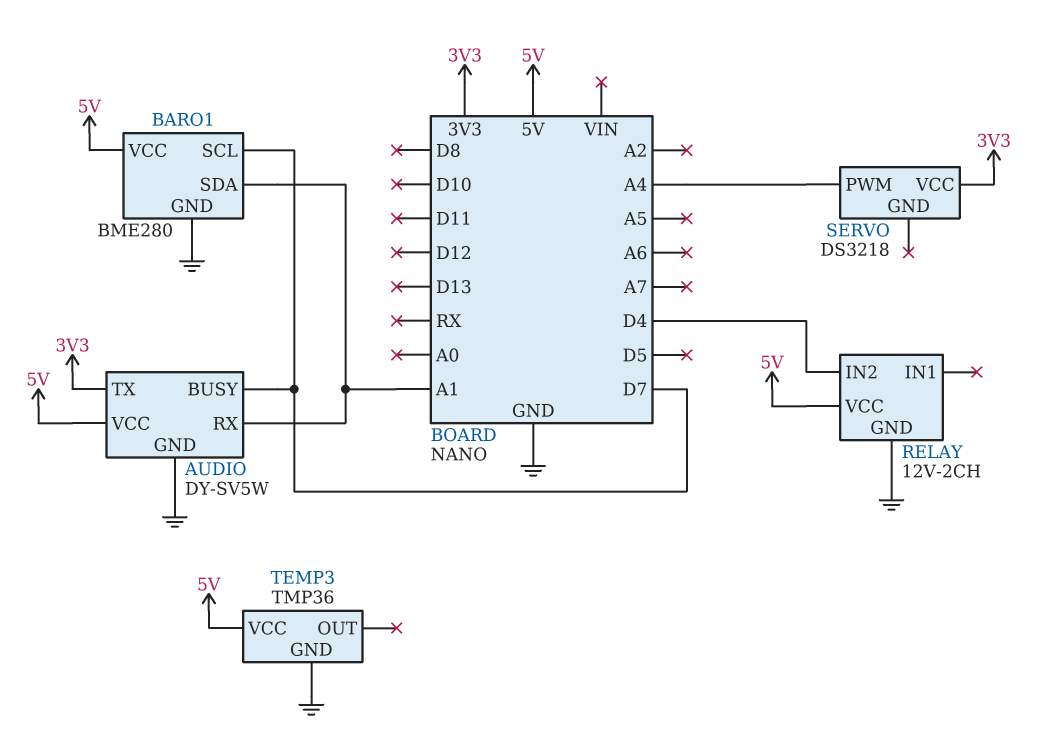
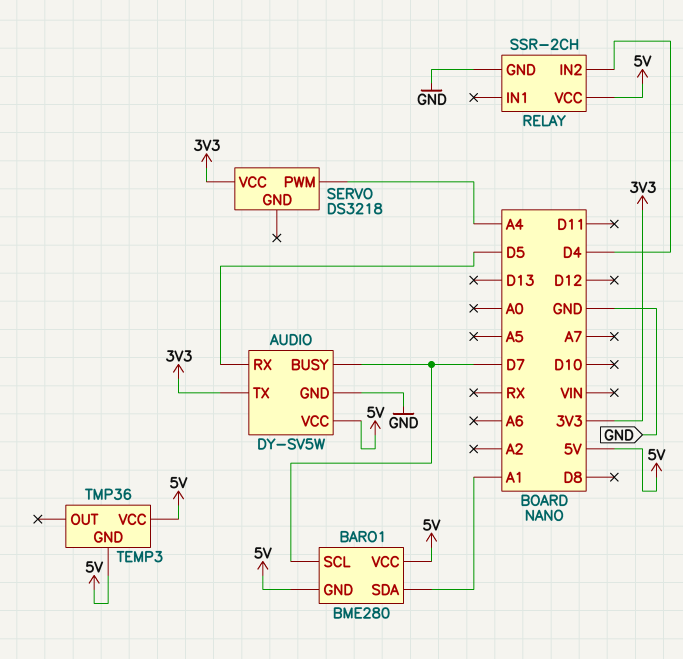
AUDIO pin RX: A1 -> D5
BARO1 pin GND: GND -> 5V
RELAY: 12V-2CH -> SSR-2CH
TEMP3 pin GND: GND -> 5V

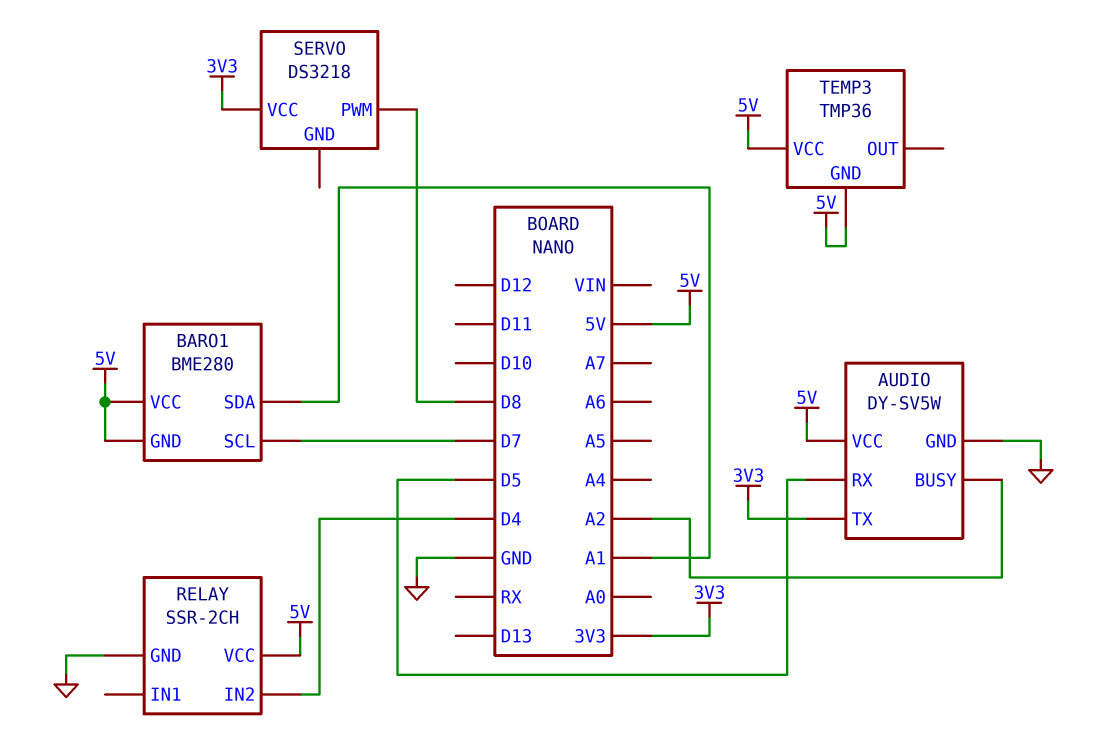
AUDIO pin BUSY: D7 -> A2
SERVO pin PWM: A4 -> D8

